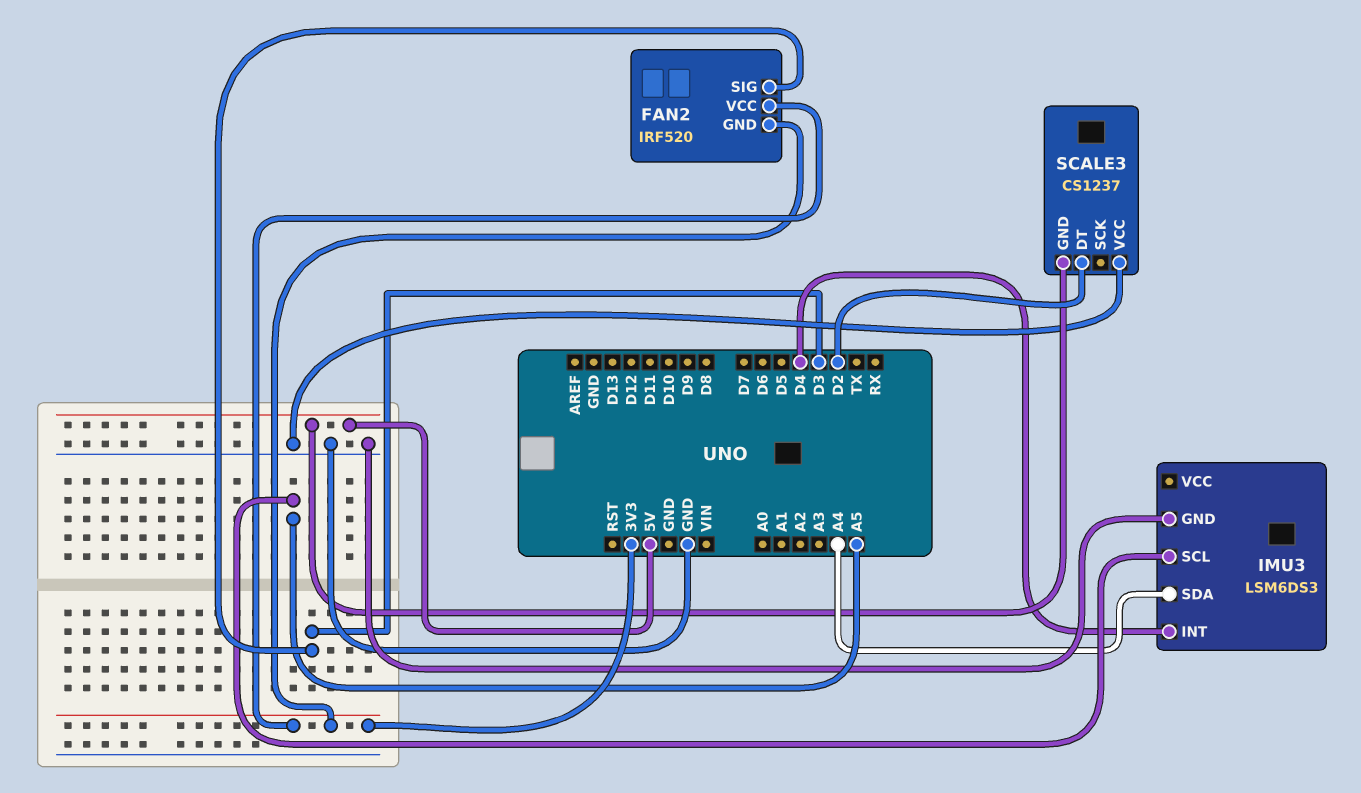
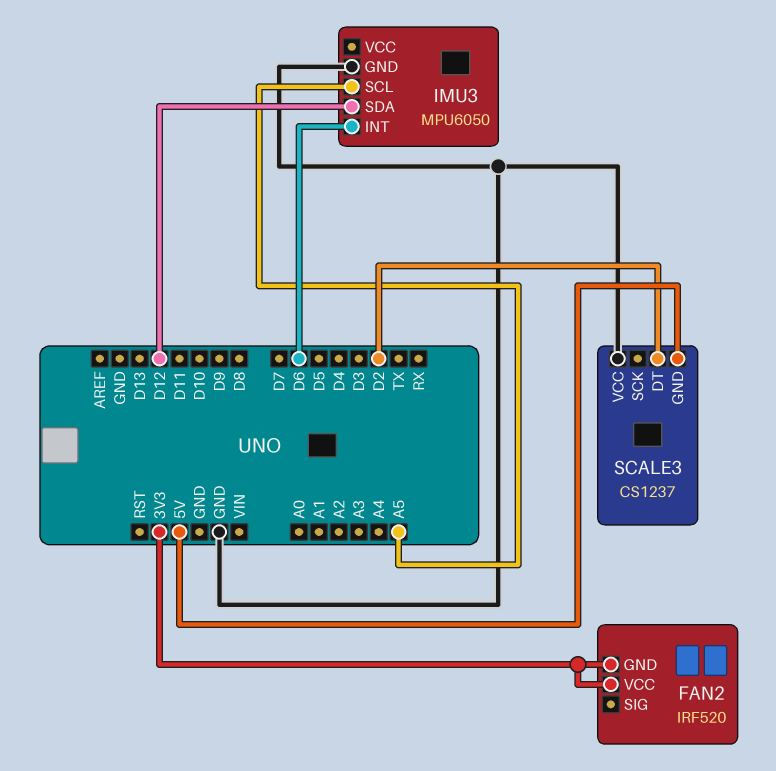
FAN2 pin SIG: D3 -> none
IMU3: LSM6DS3 -> MPU6050
IMU3 pin INT: D4 -> D6
IMU3 pin SDA: A4 -> D12

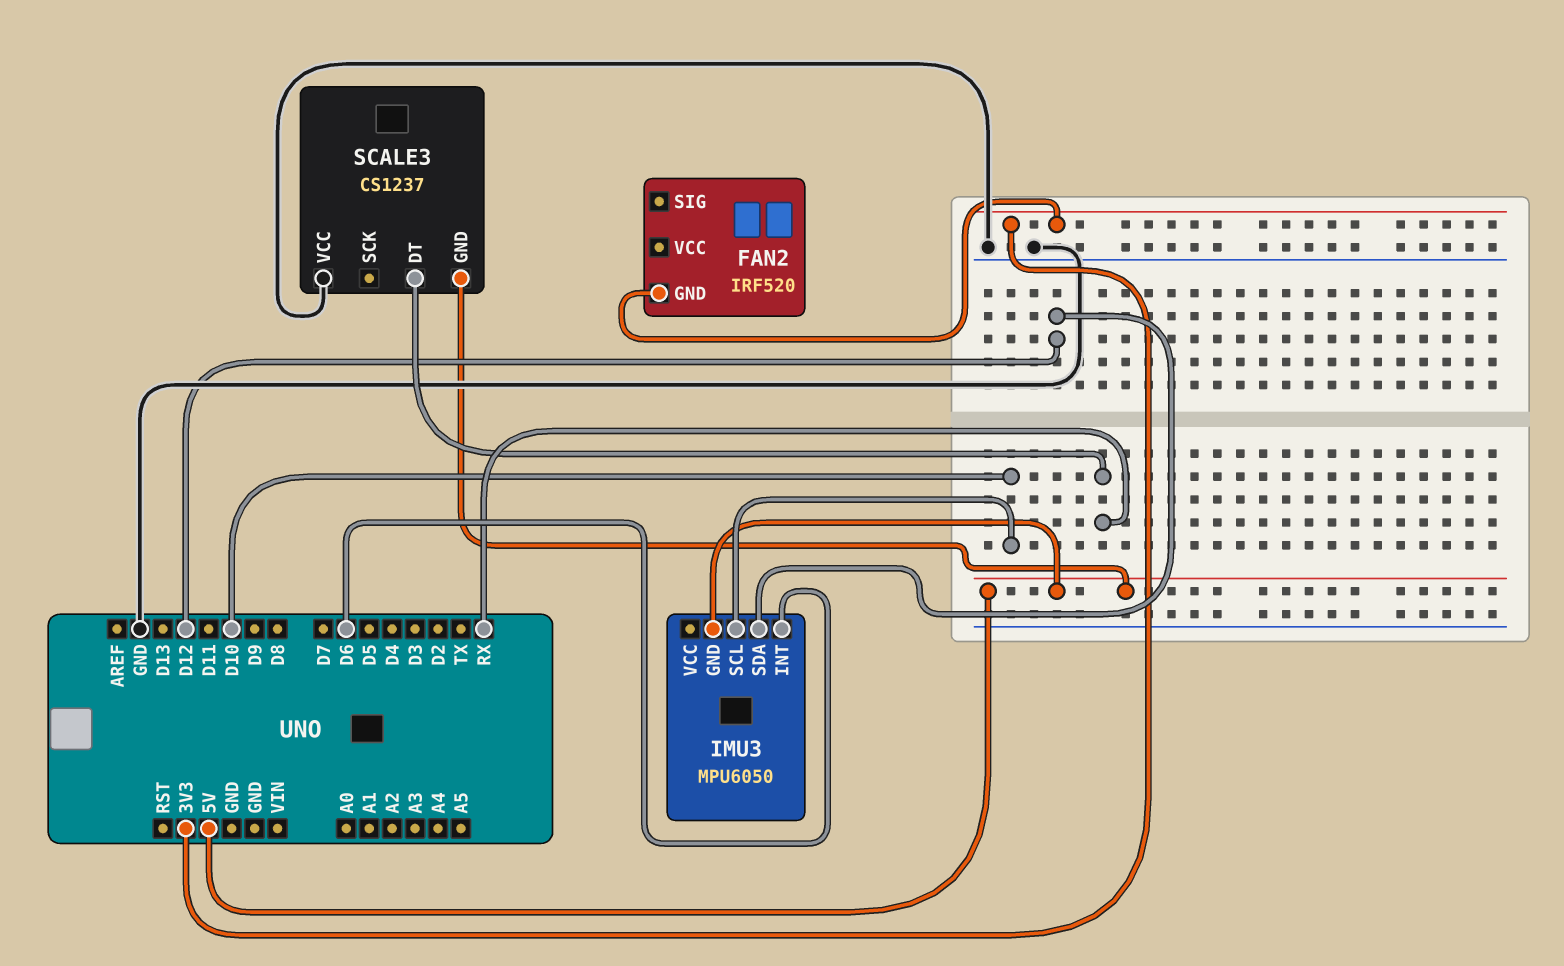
FAN2 pin VCC: 3V3 -> none
IMU3 pin GND: GND -> 5V
IMU3 pin SCL: A5 -> D10
SCALE3 pin DT: D2 -> RX

